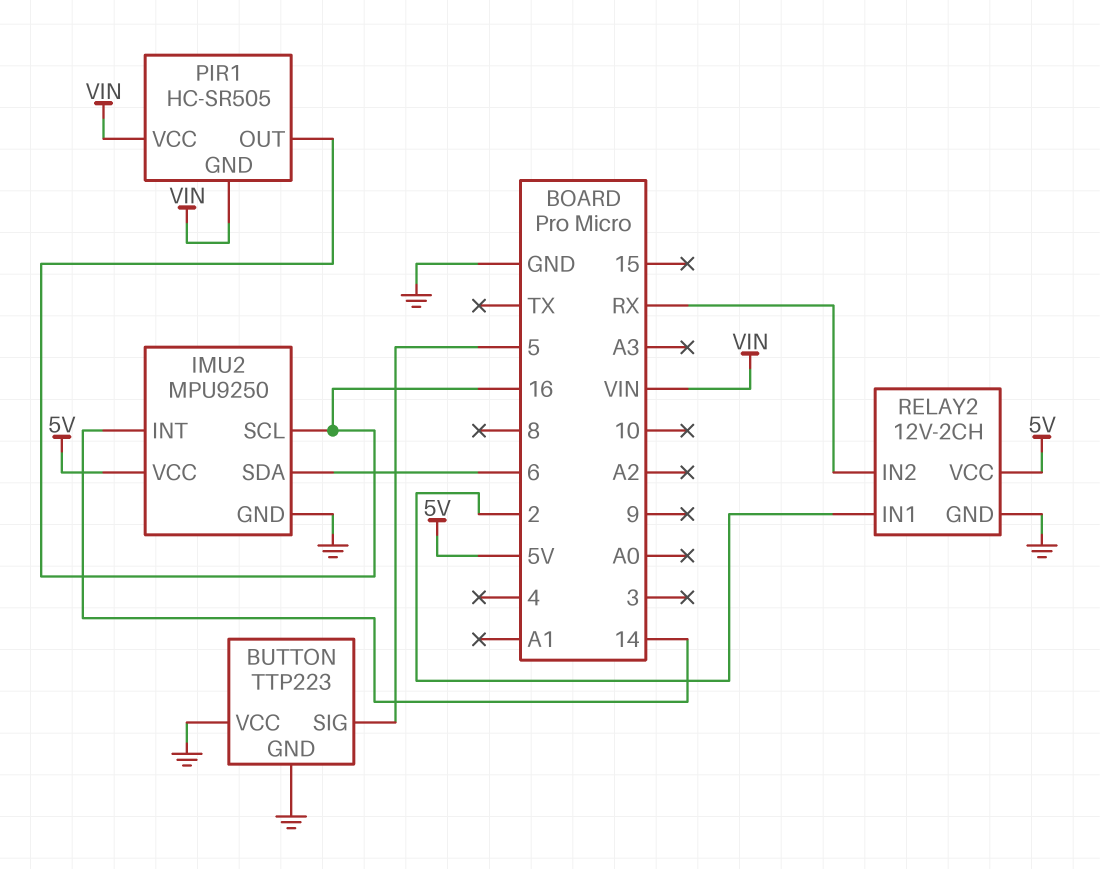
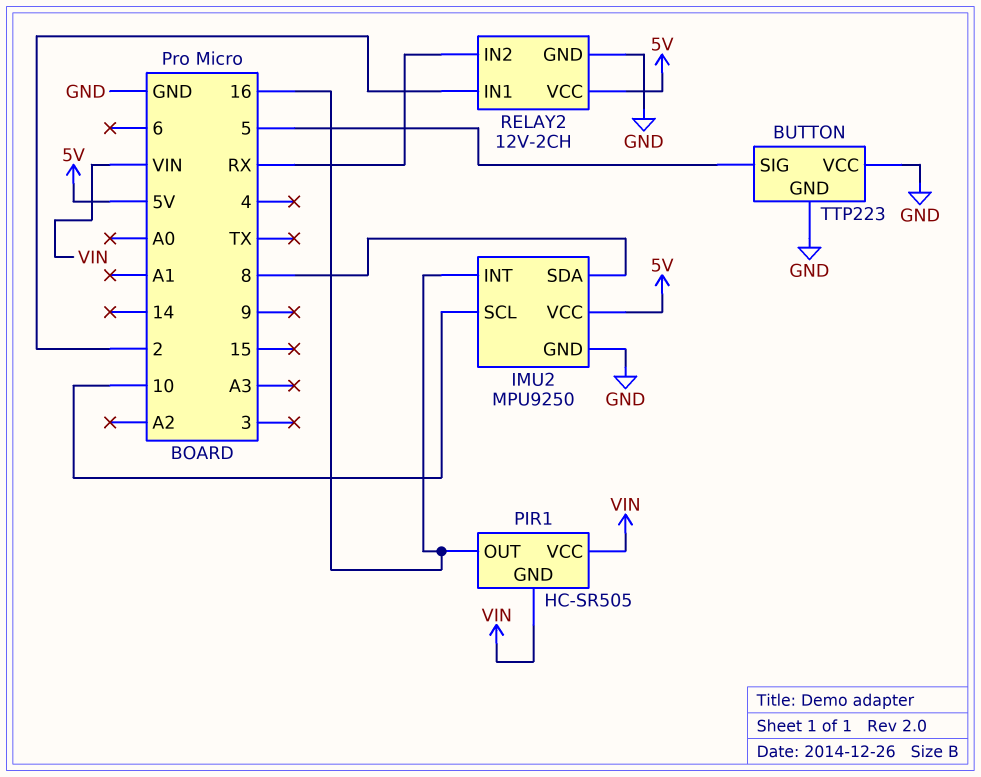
IMU2 pin INT: 14 -> 16
IMU2 pin SCL: 16 -> 10
IMU2 pin SDA: 6 -> 8

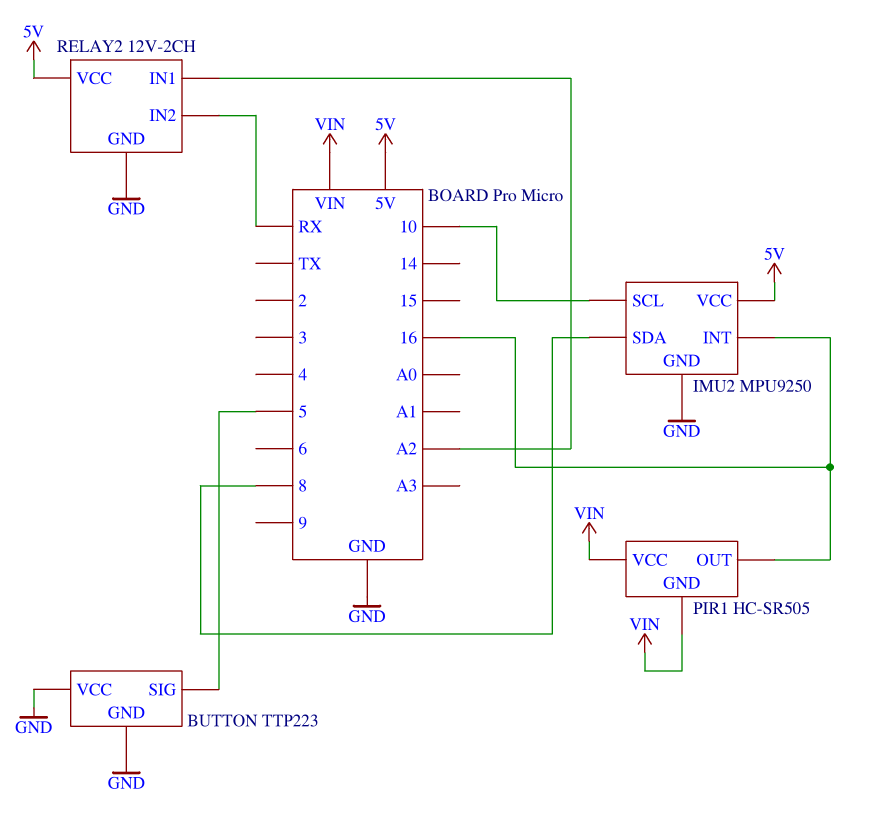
RELAY2 pin IN1: 2 -> A2

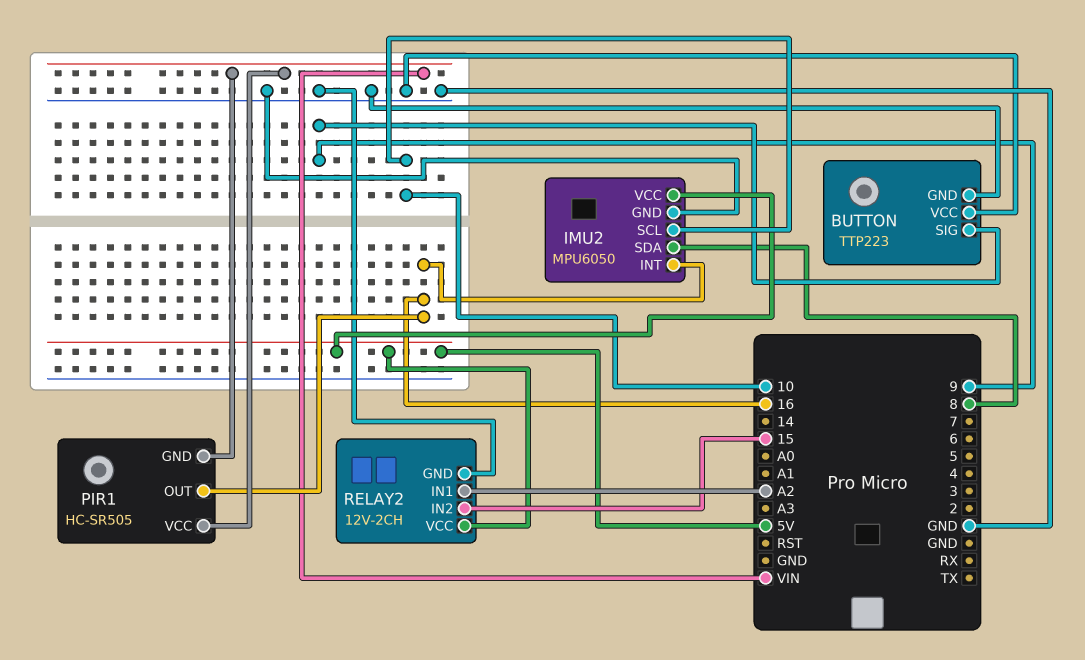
BUTTON pin SIG: 5 -> 9
IMU2: MPU9250 -> MPU6050
RELAY2 pin IN2: RX -> 15

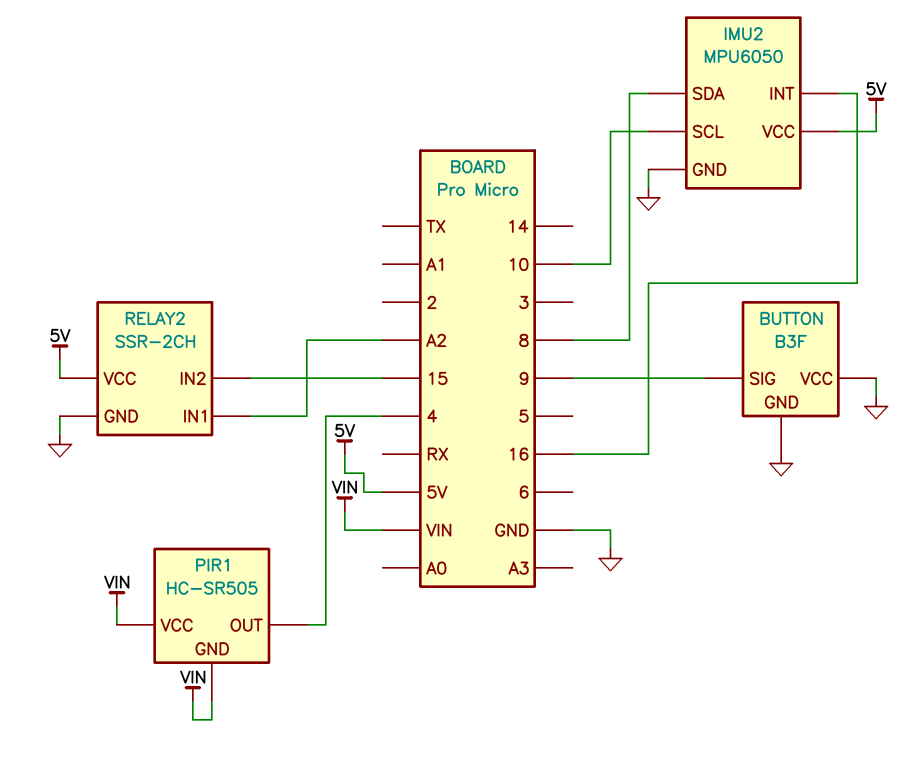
BUTTON: TTP223 -> B3F
PIR1 pin OUT: 16 -> 4
RELAY2: 12V-2CH -> SSR-2CH

